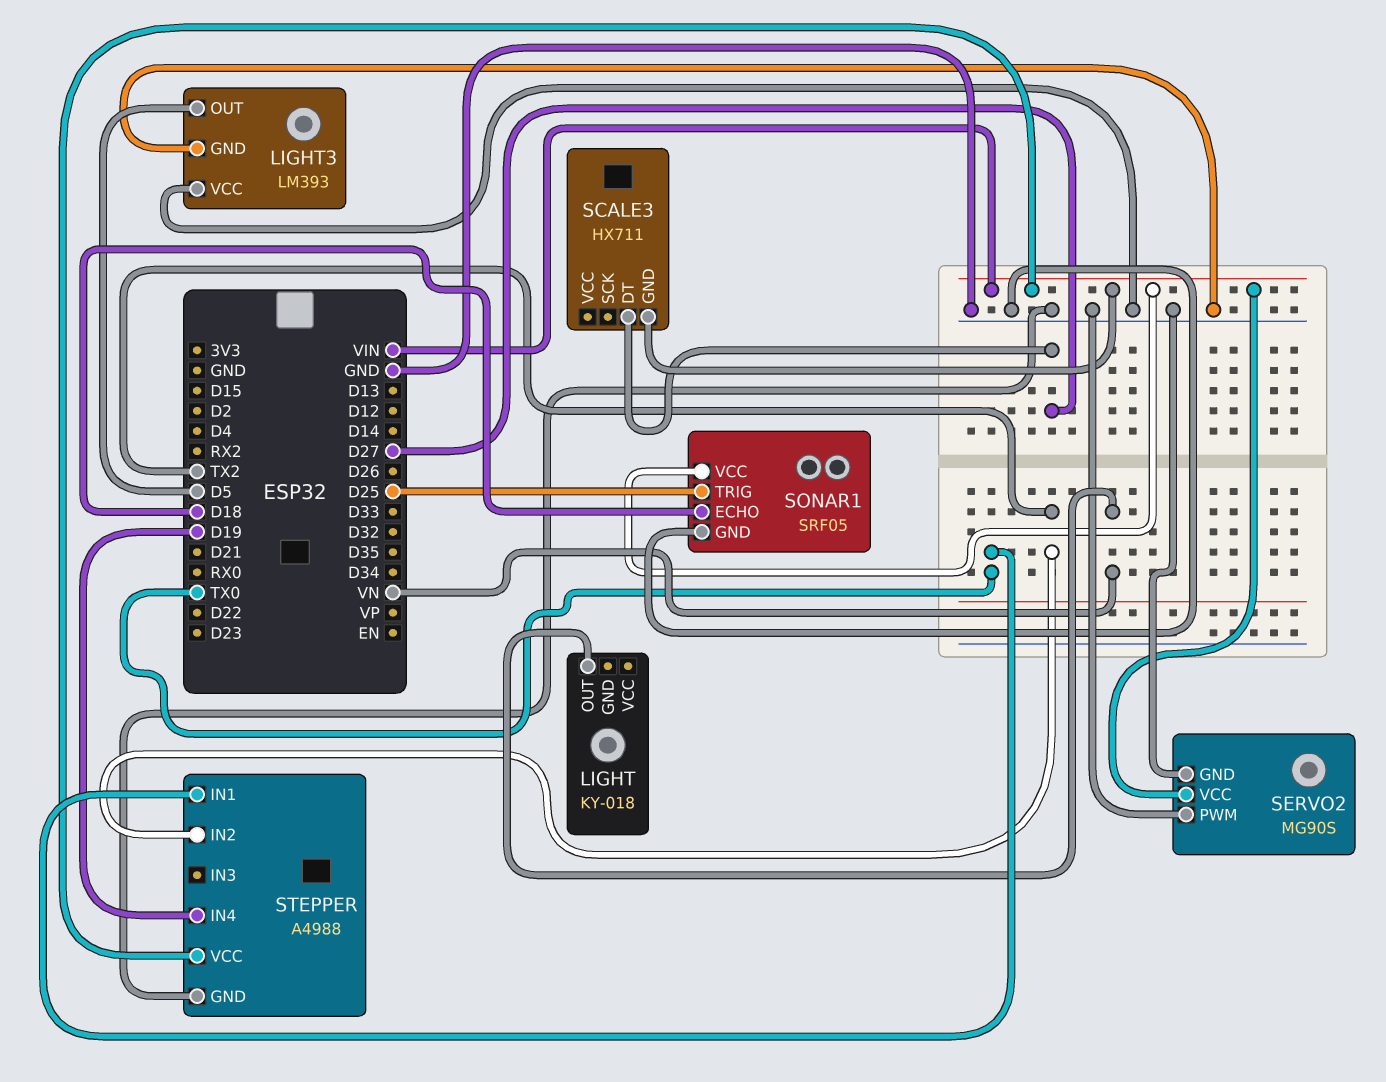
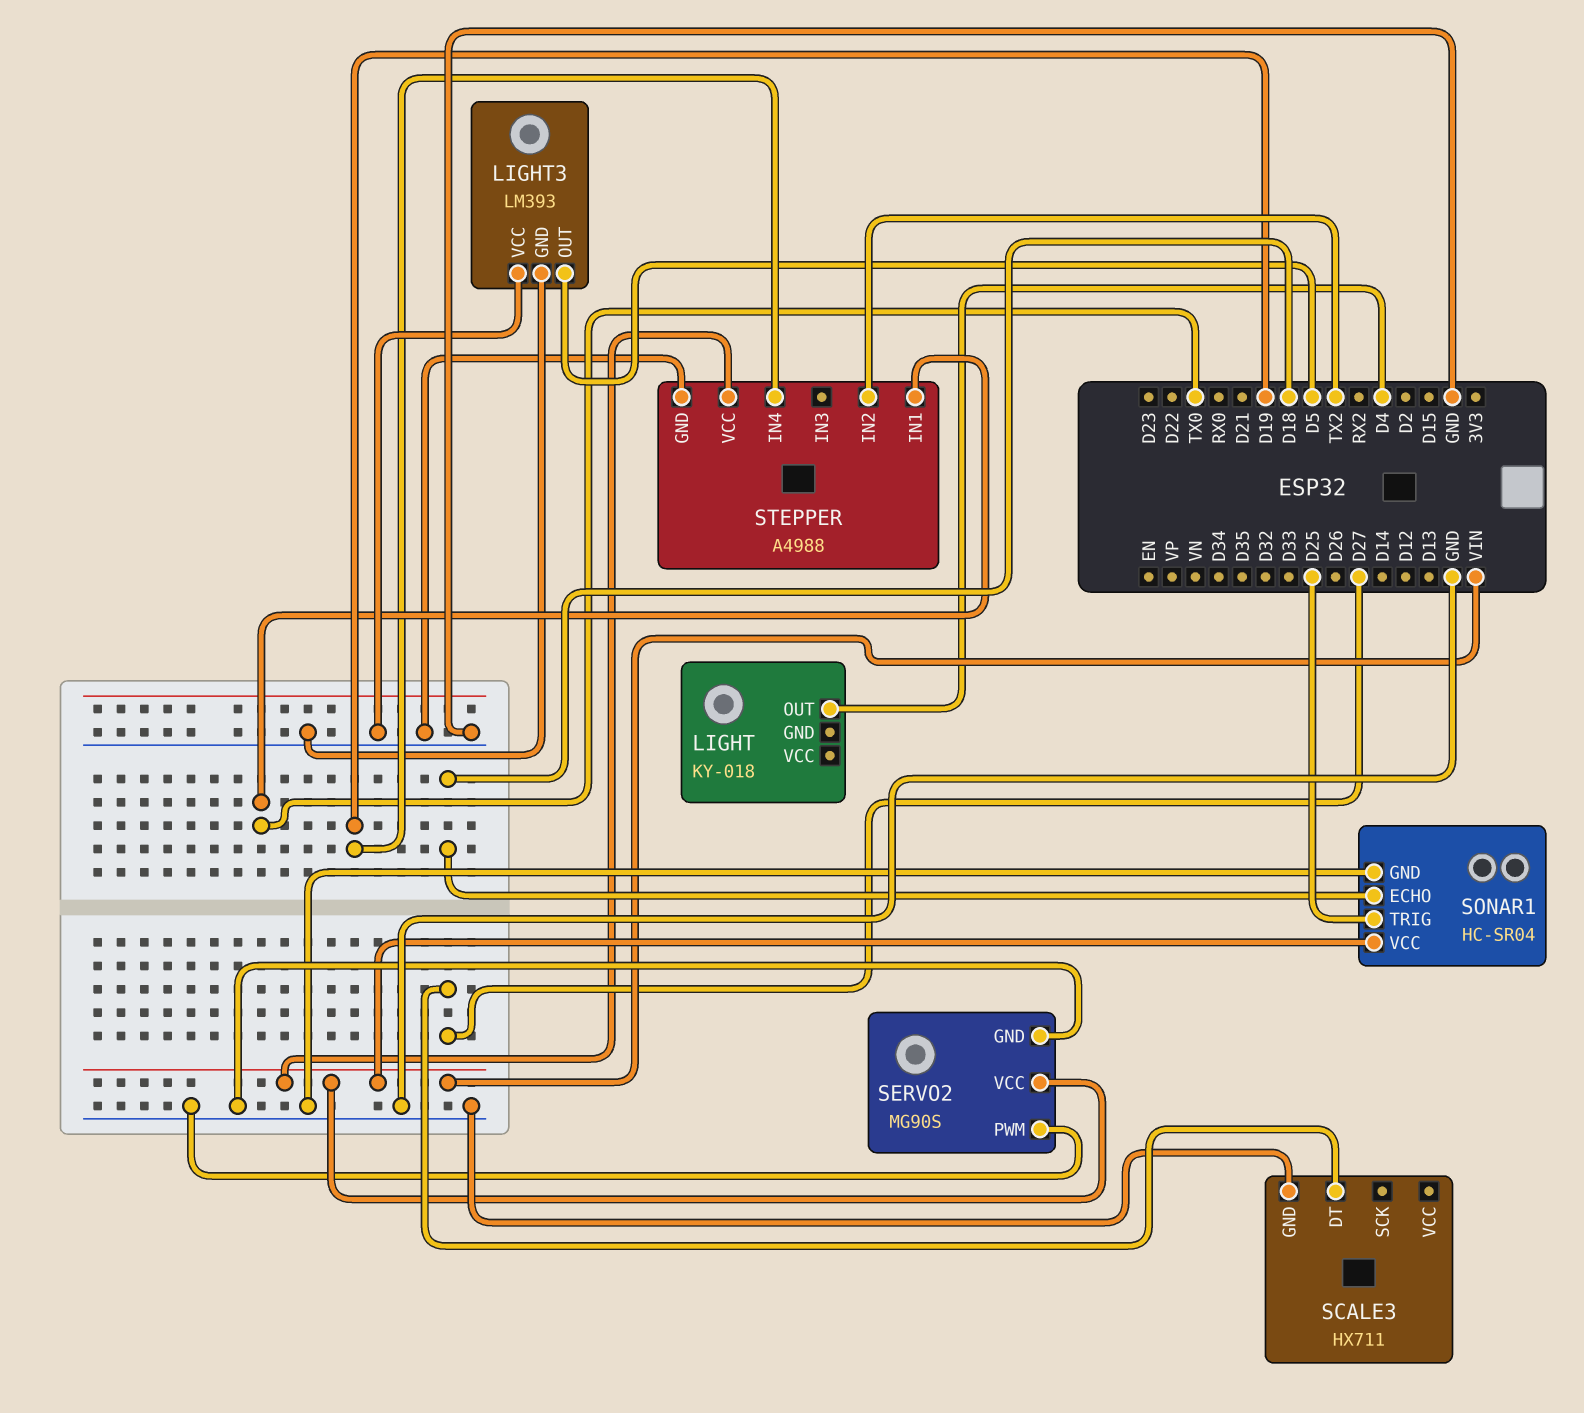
LIGHT pin OUT: VN -> D4
SCALE3 pin GND: VIN -> GND
SONAR1: SRF05 -> HC-SR04

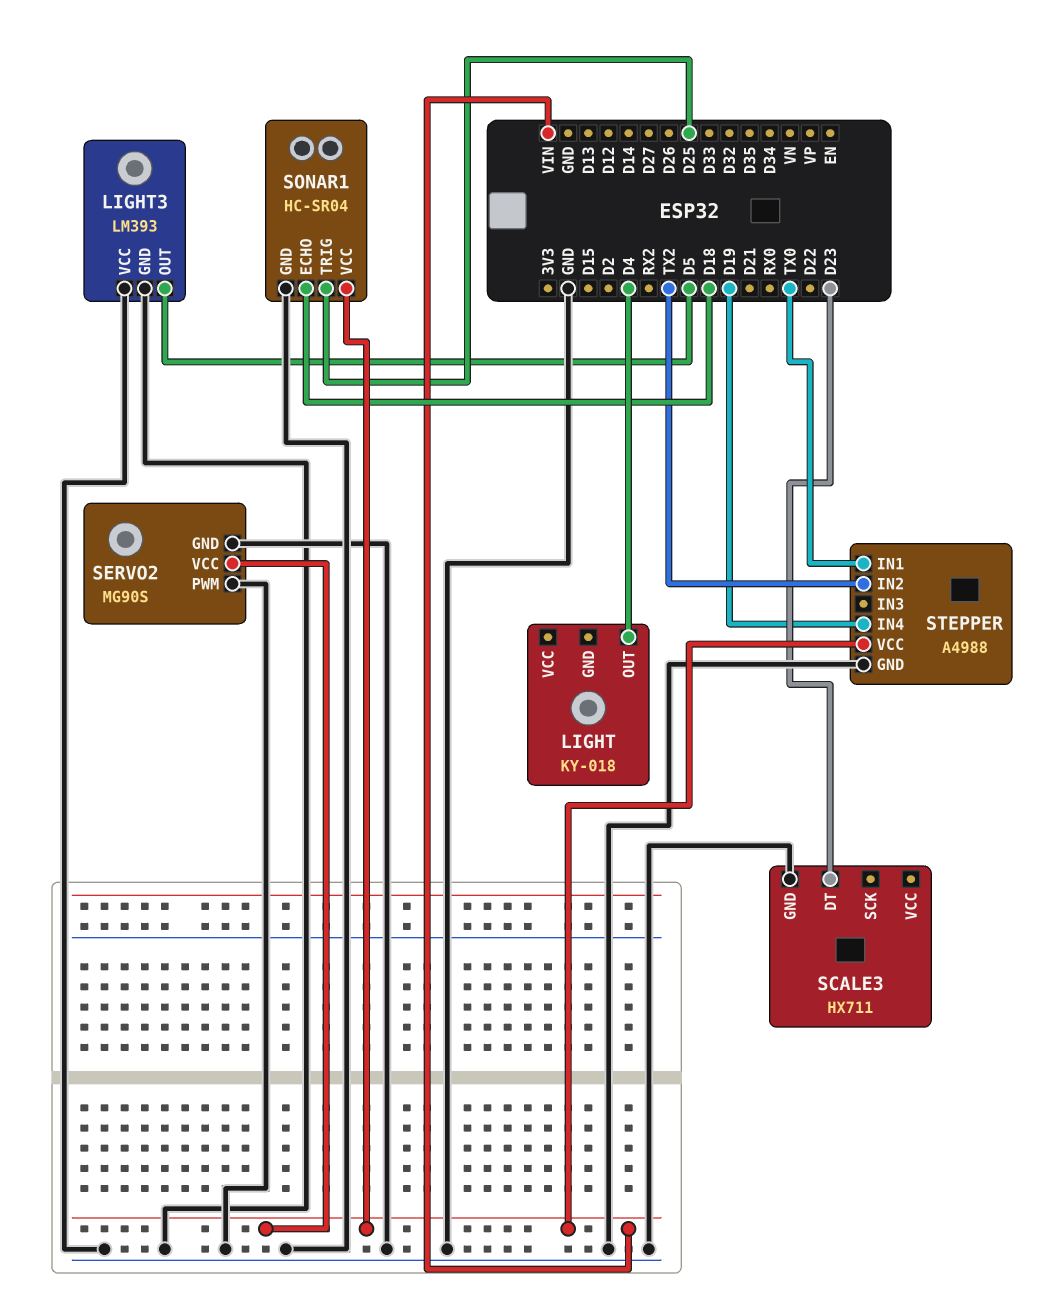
SCALE3 pin DT: D27 -> D23

